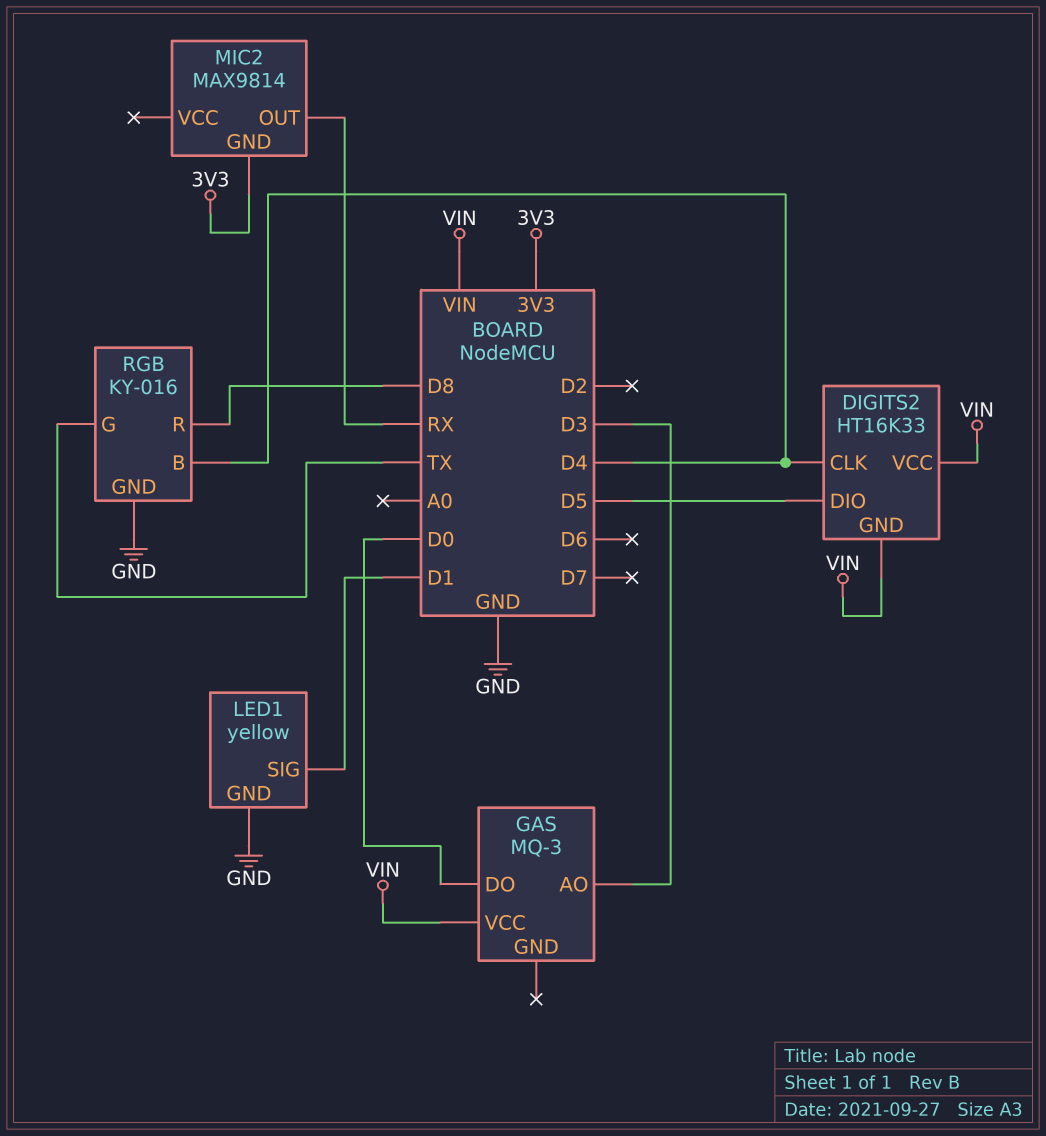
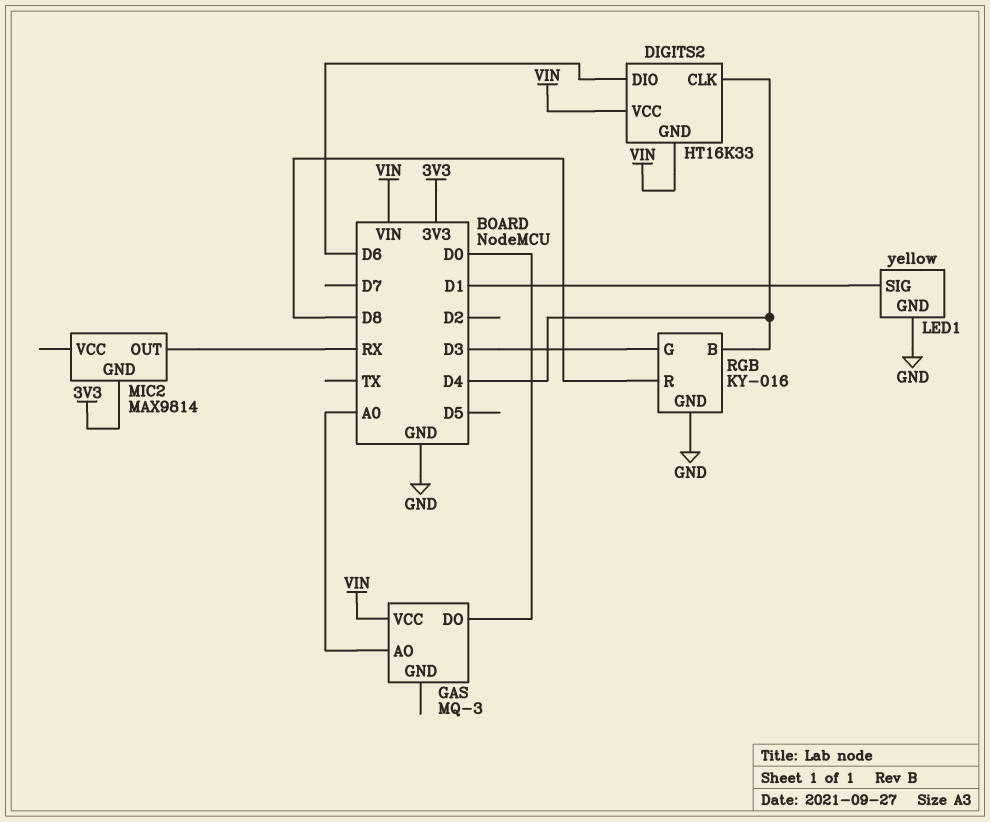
DIGITS2 pin DIO: D5 -> D6
GAS pin AO: D3 -> A0
RGB pin G: TX -> D3

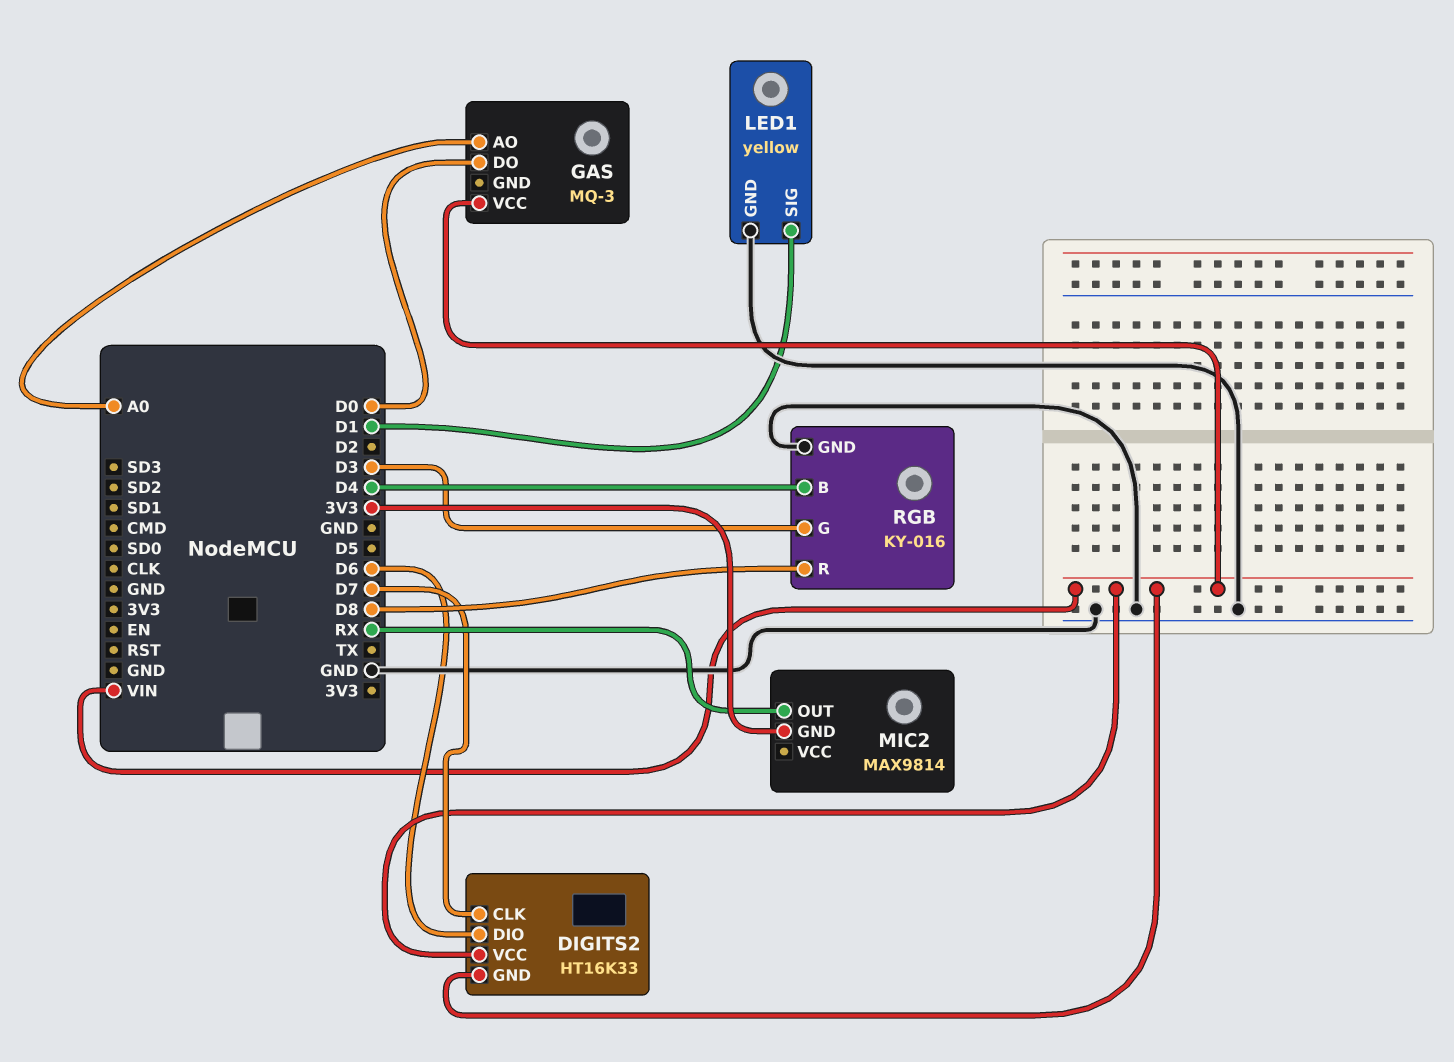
DIGITS2 pin CLK: D4 -> D7

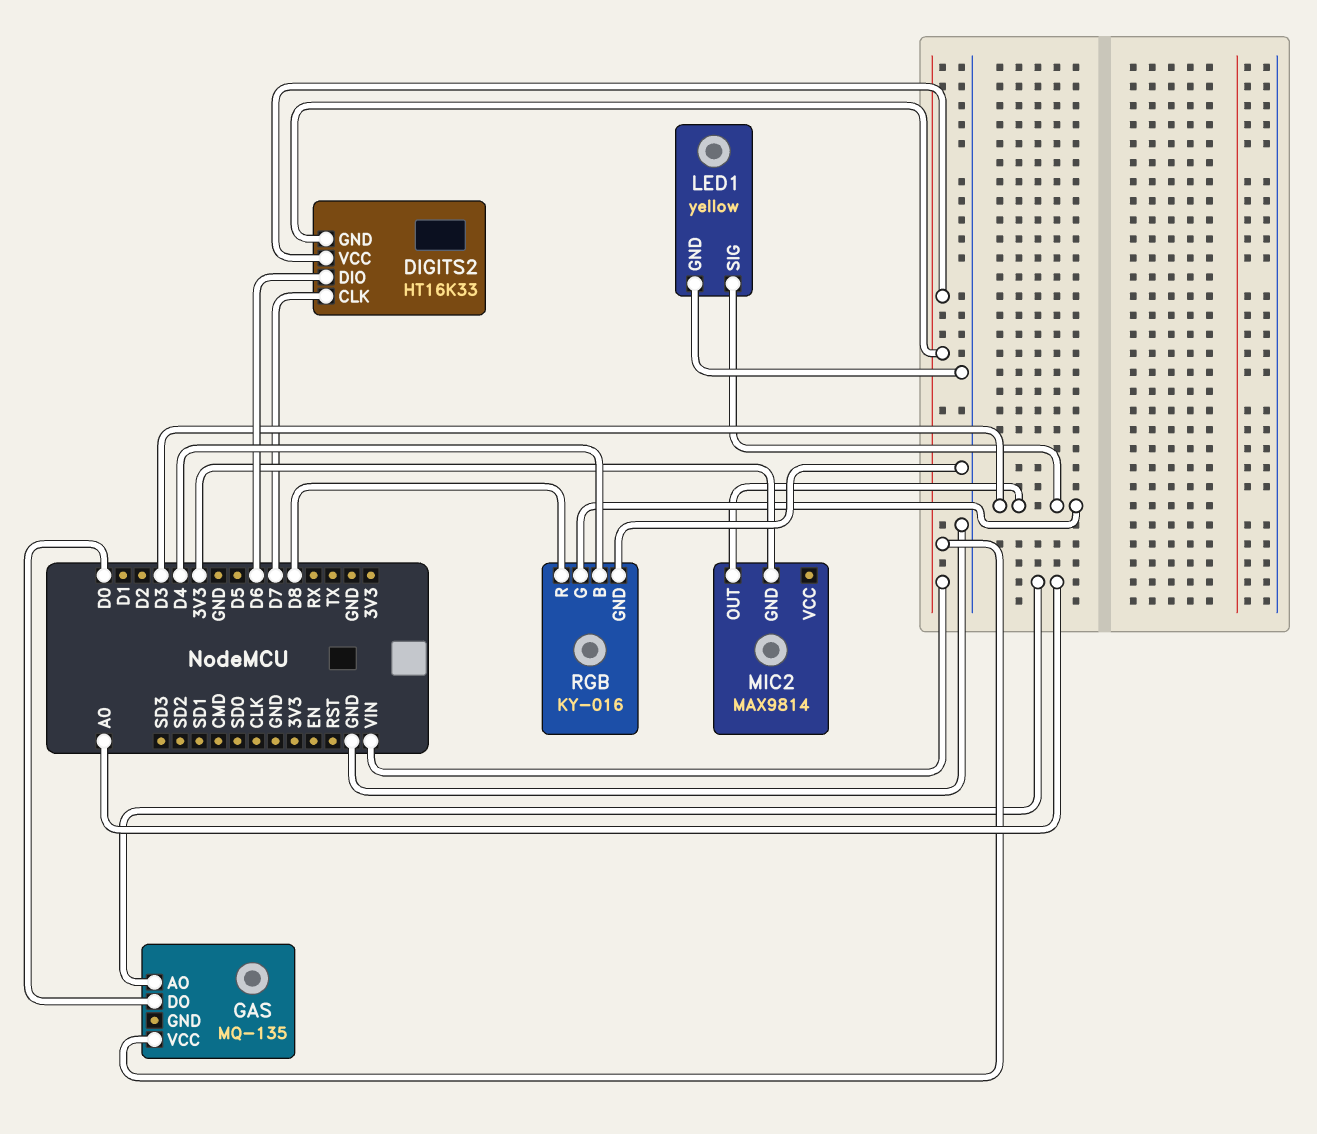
GAS: MQ-3 -> MQ-135
LED1 pin SIG: D1 -> D3
MIC2 pin OUT: RX -> D3

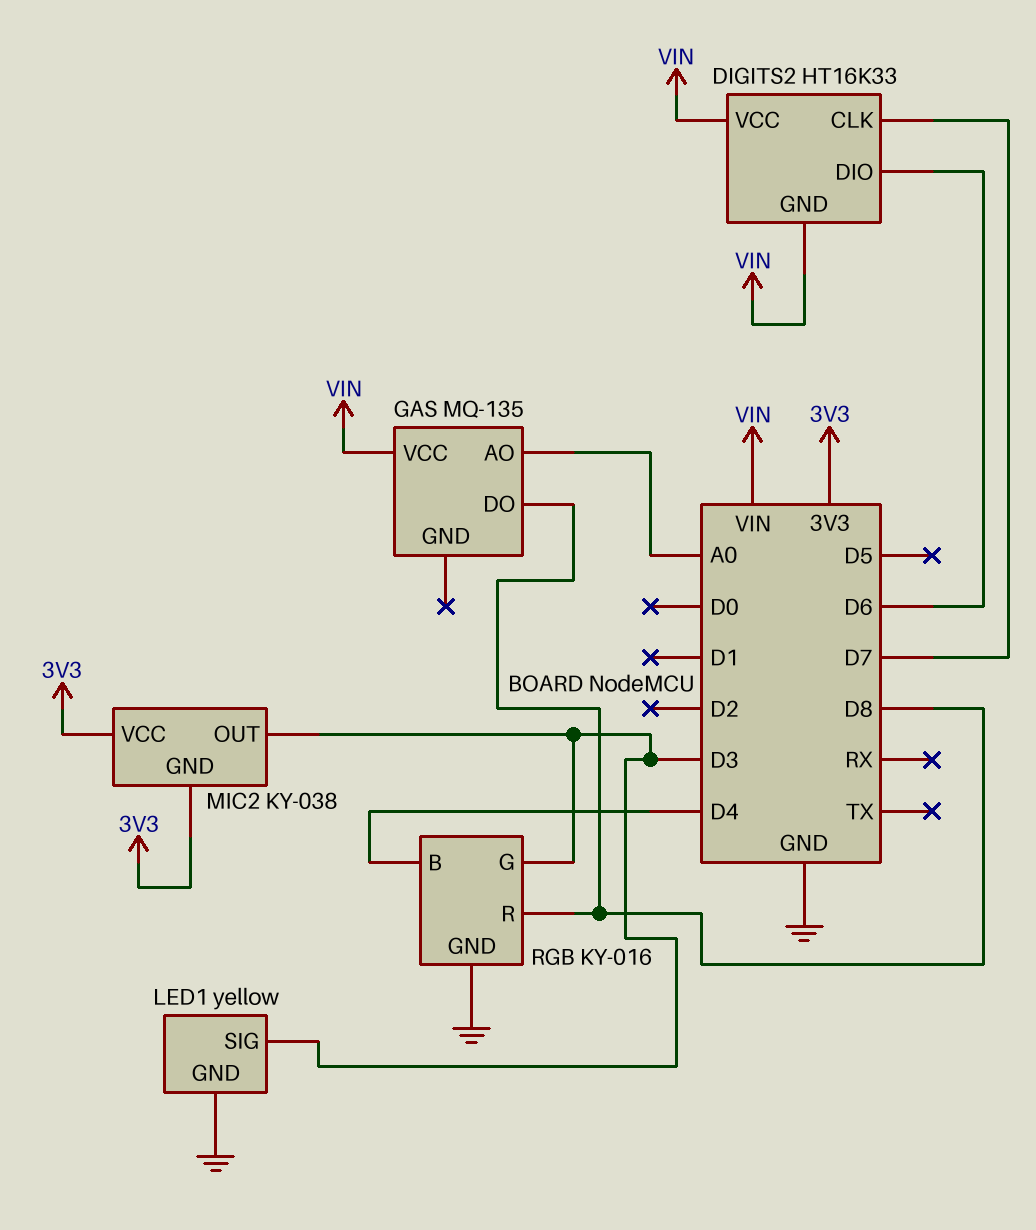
GAS pin DO: D0 -> D8
MIC2: MAX9814 -> KY-038
MIC2 pin VCC: none -> 3V3

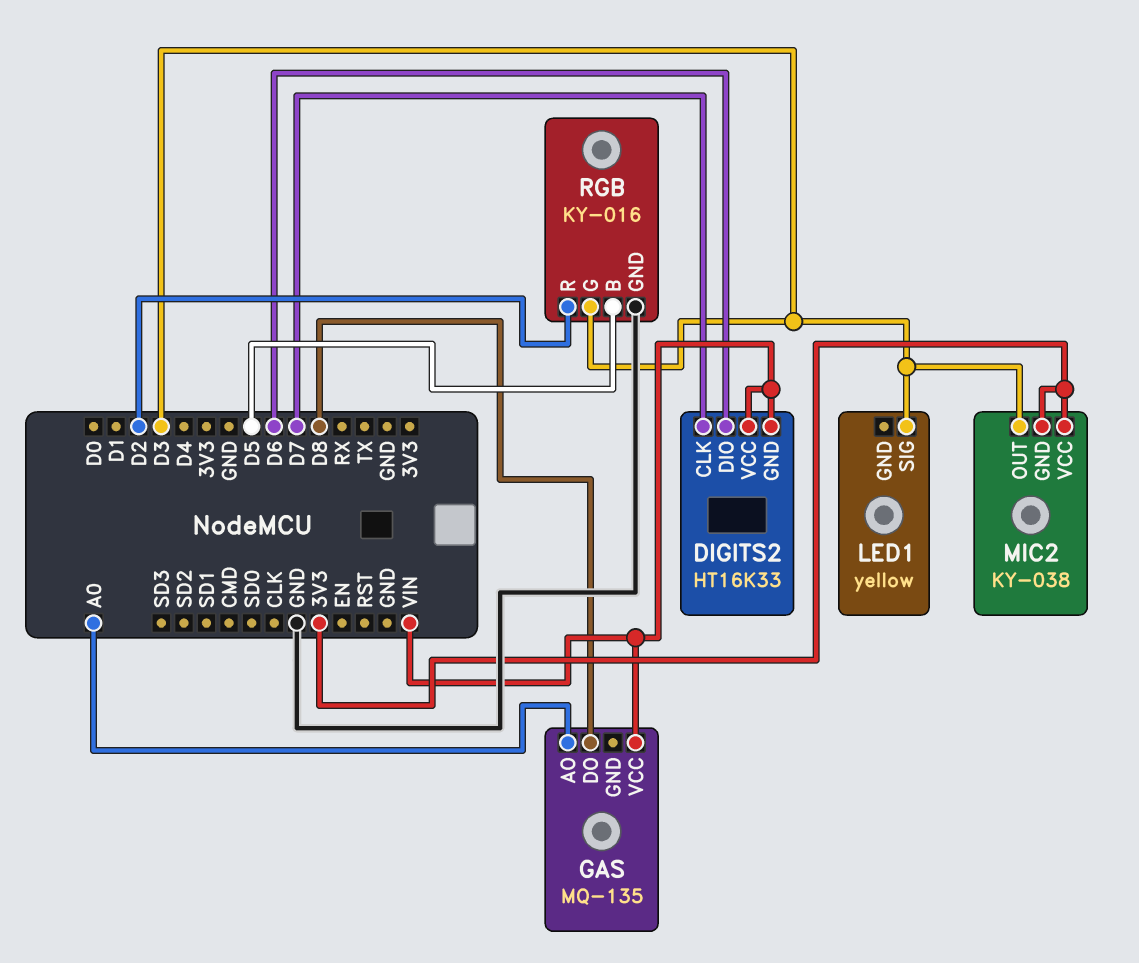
LED1 pin GND: GND -> none
RGB pin B: D4 -> D5
RGB pin R: D8 -> D2

